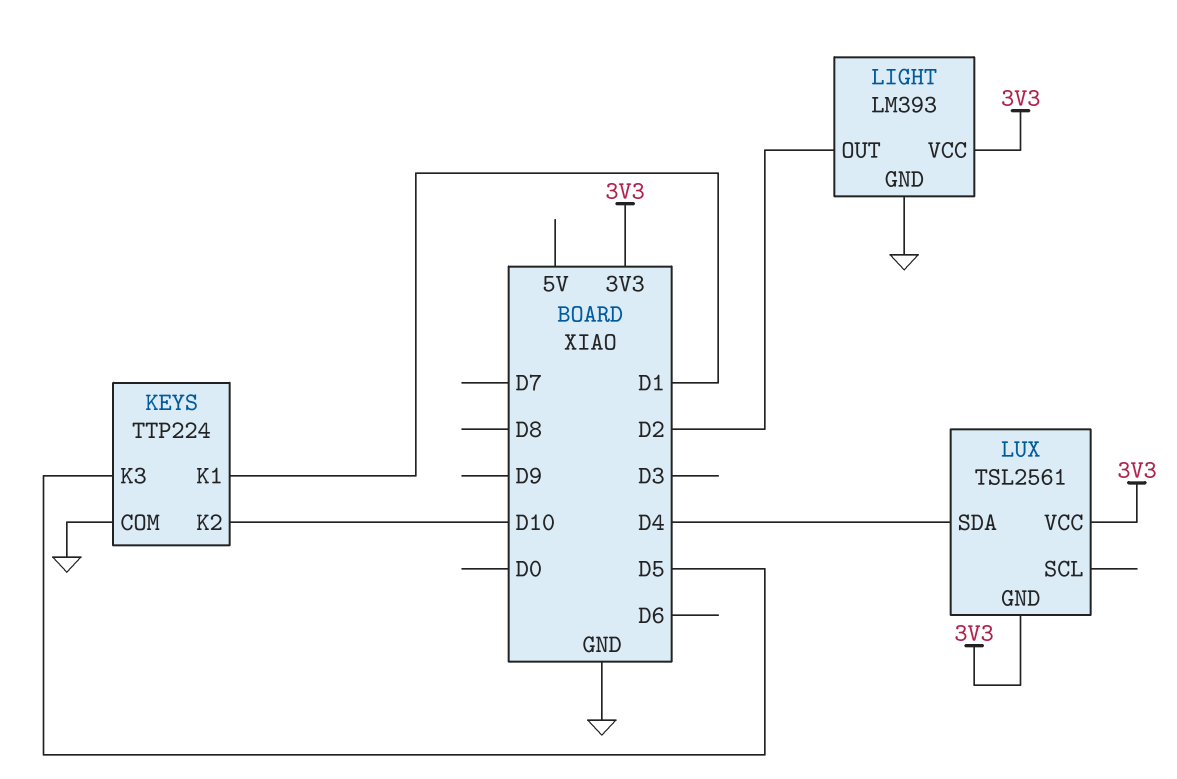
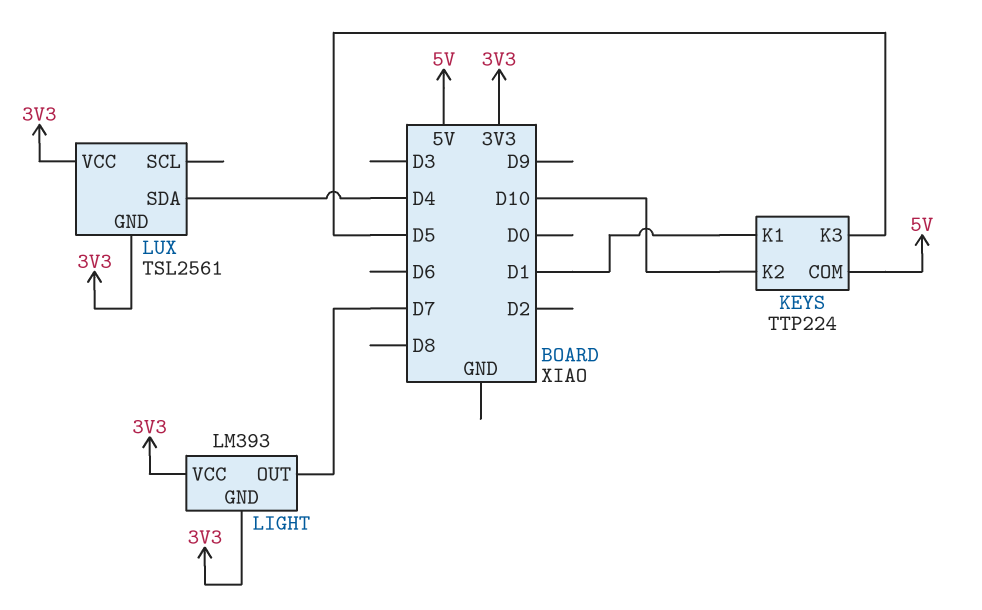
KEYS pin COM: GND -> 5V
LIGHT pin GND: GND -> 3V3
LIGHT pin OUT: D2 -> D7

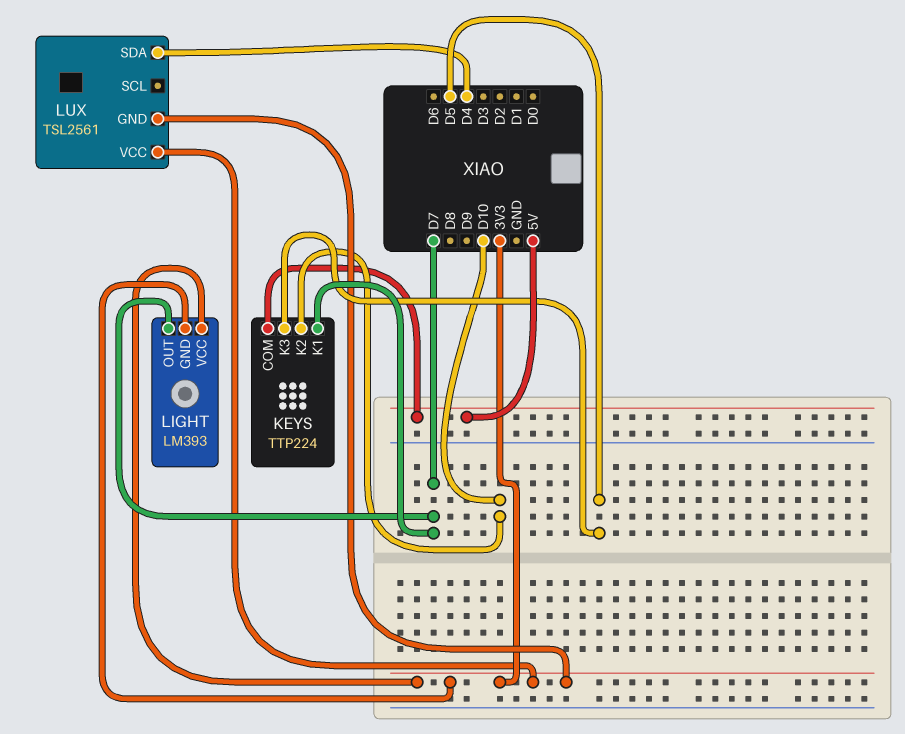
KEYS pin K1: D1 -> D7

